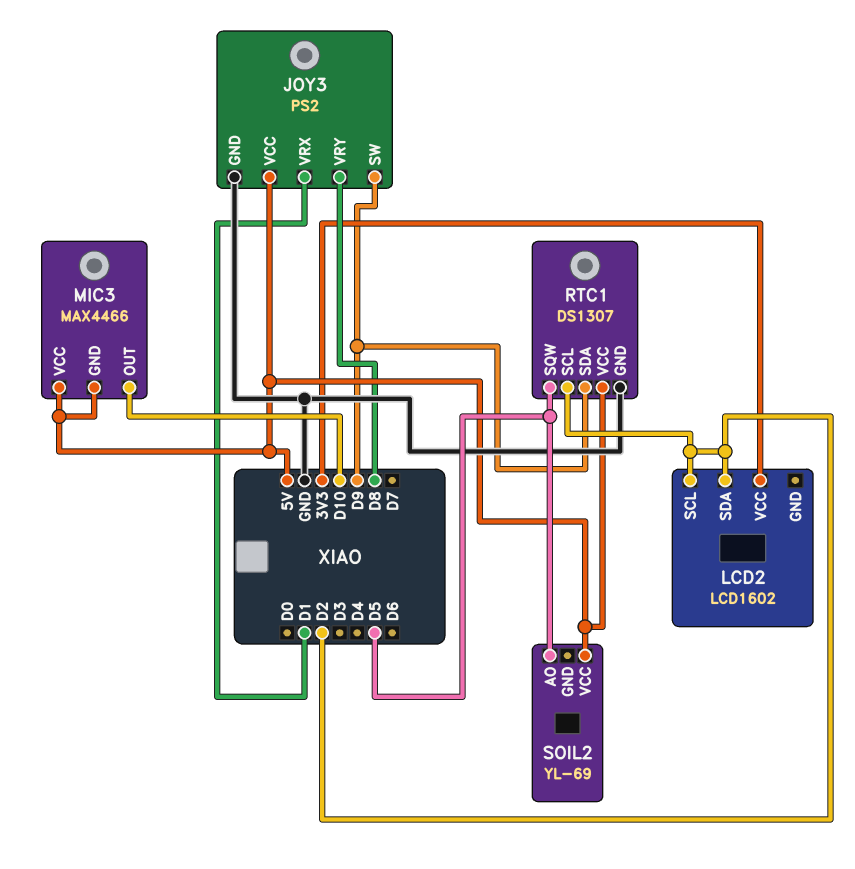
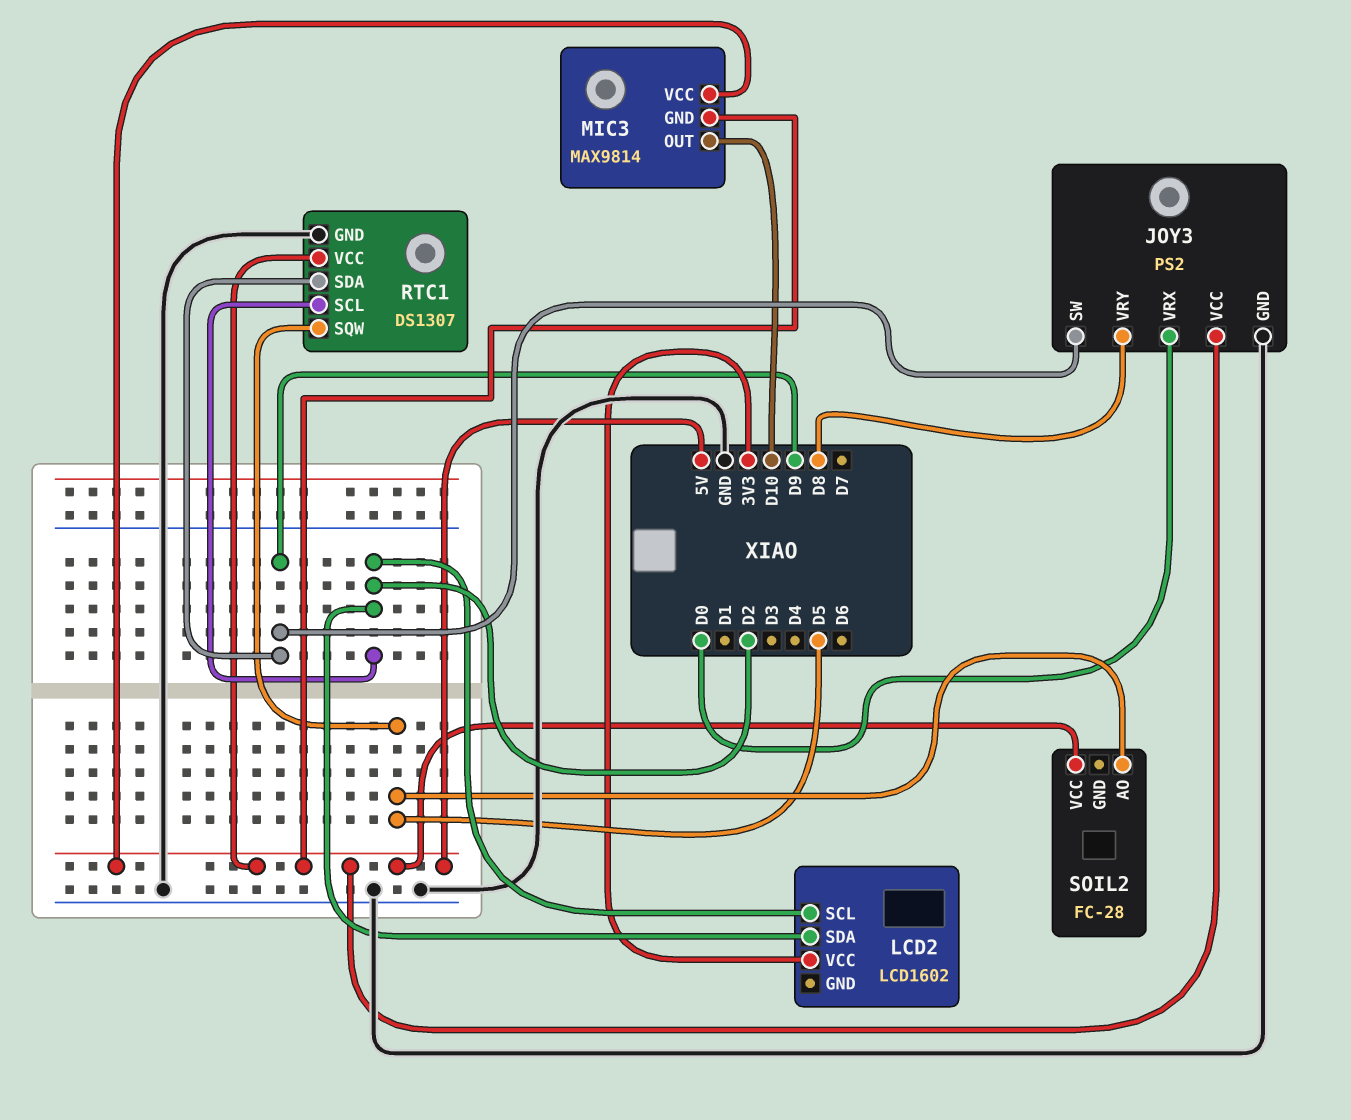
JOY3 pin VRX: D1 -> D0
MIC3: MAX4466 -> MAX9814
SOIL2: YL-69 -> FC-28

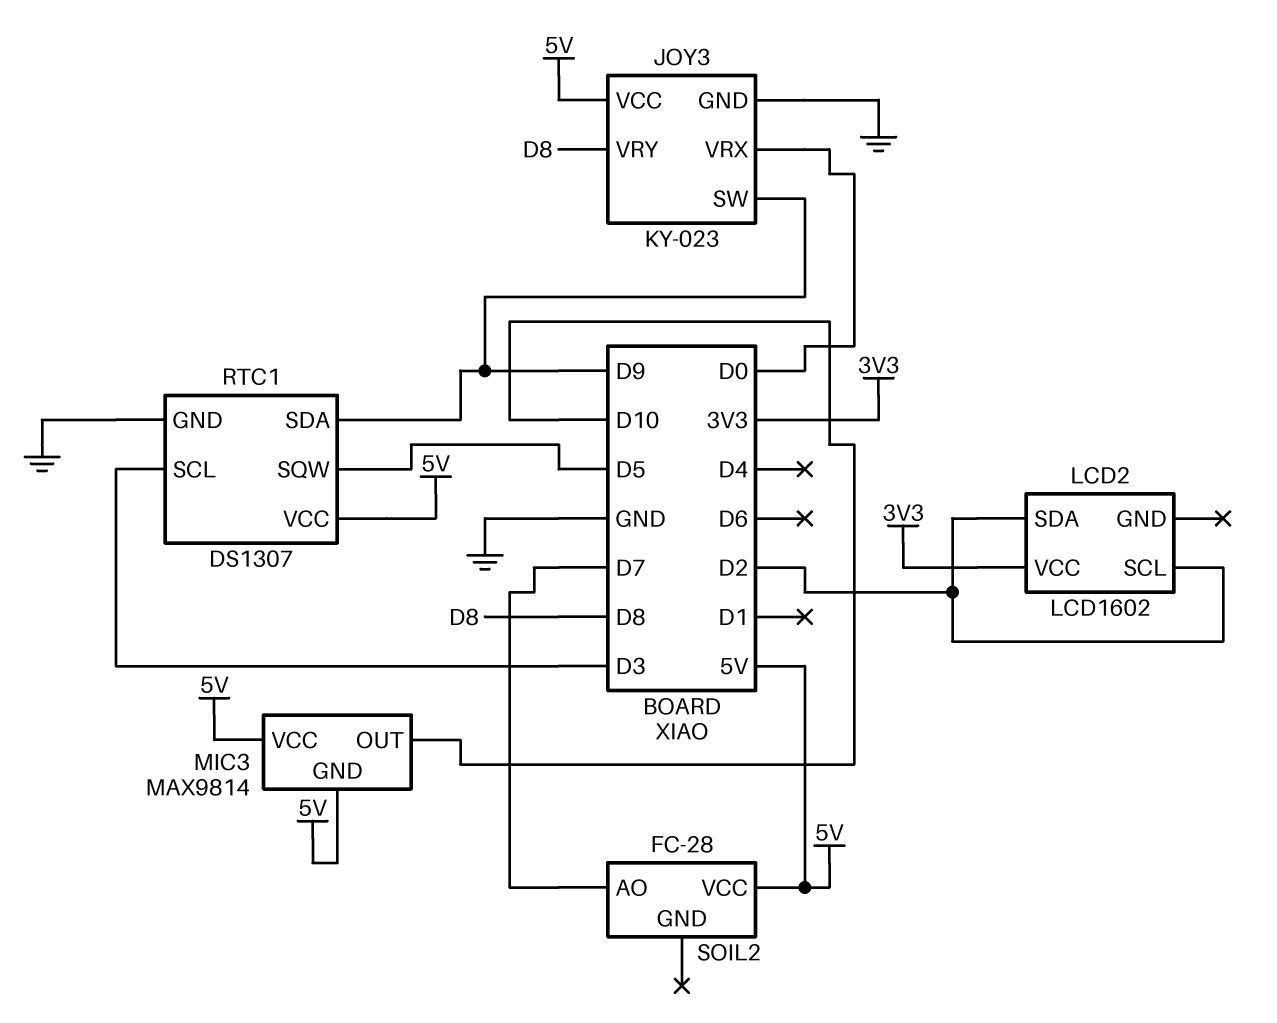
JOY3: PS2 -> KY-023
RTC1 pin SCL: D2 -> D3
SOIL2 pin AO: D5 -> D7

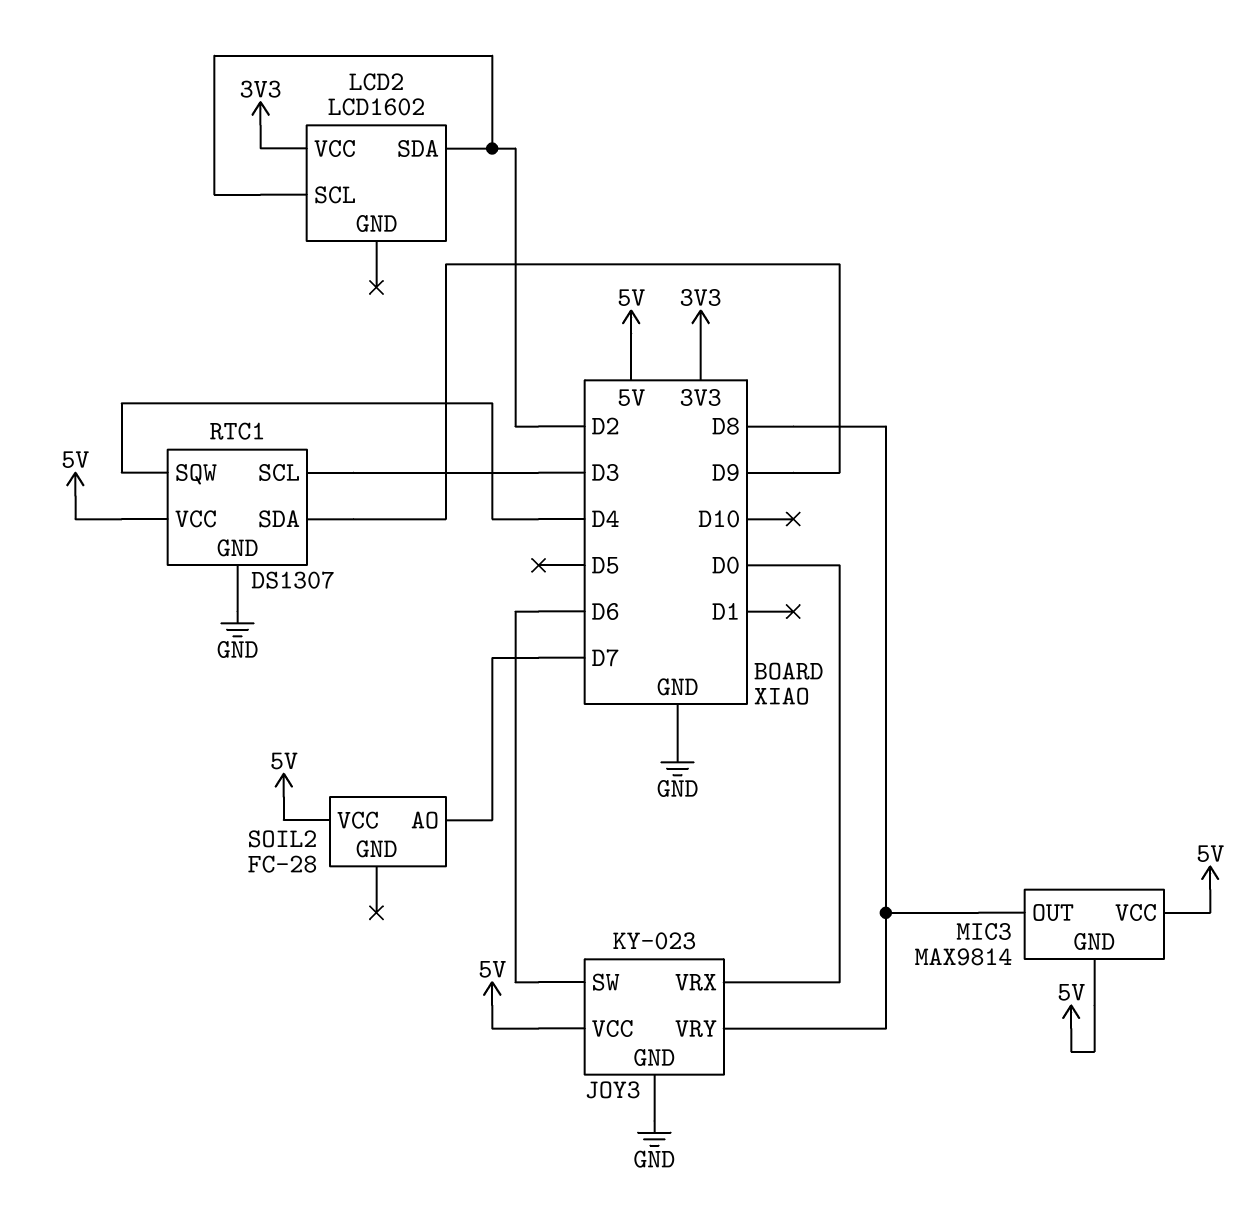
JOY3 pin SW: D9 -> D6
MIC3 pin OUT: D10 -> D8
RTC1 pin SQW: D5 -> D4

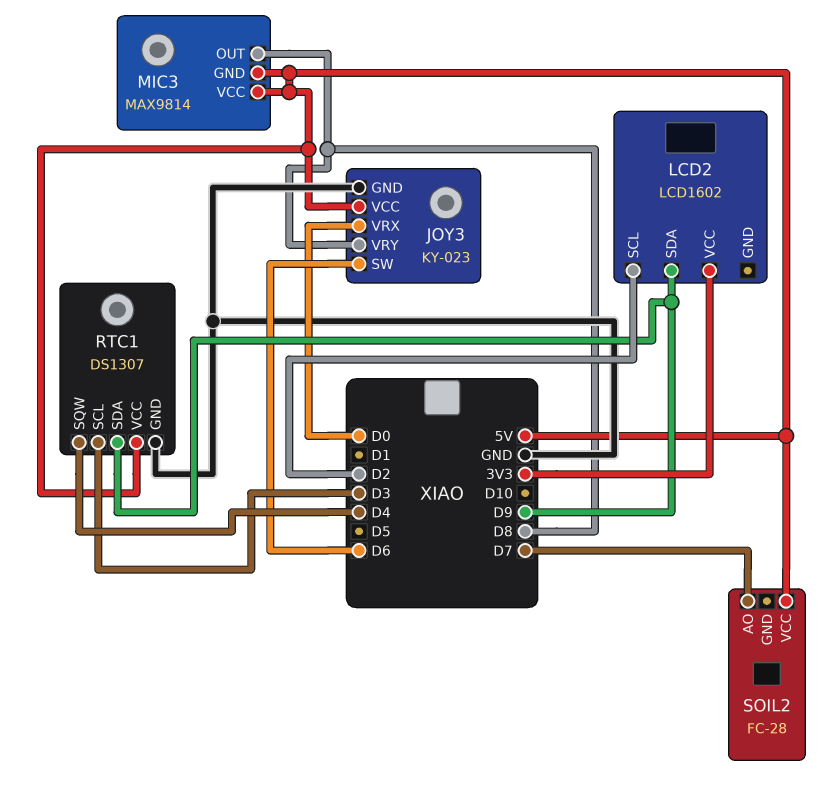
LCD2 pin SDA: D2 -> D9

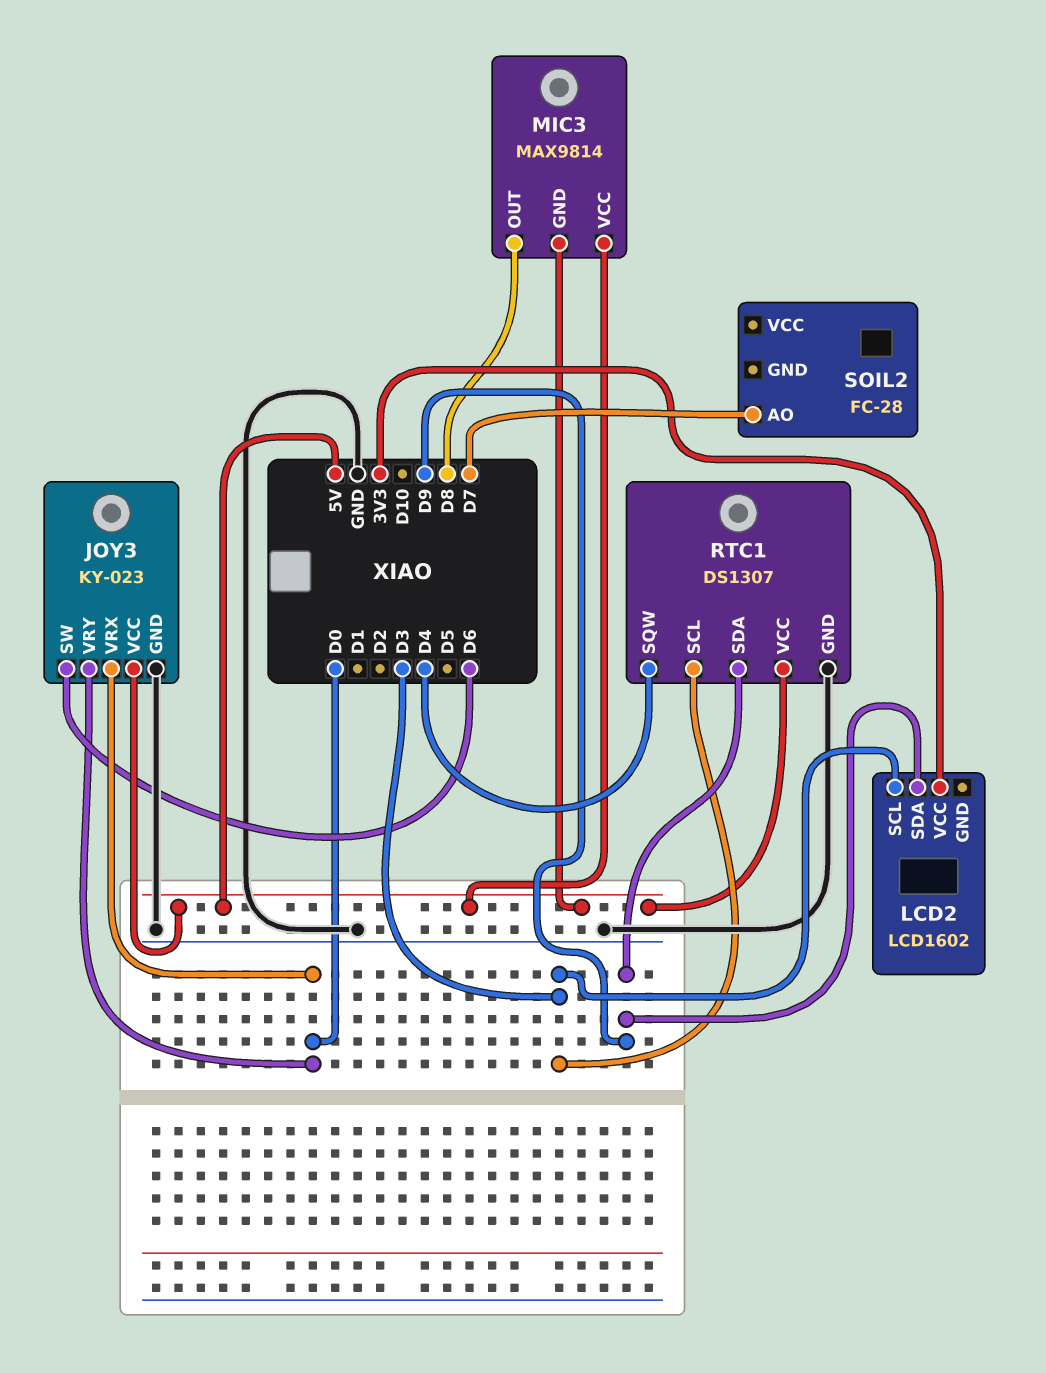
JOY3 pin VRY: D8 -> D0
LCD2 pin SCL: D2 -> D3
SOIL2 pin VCC: 5V -> none

